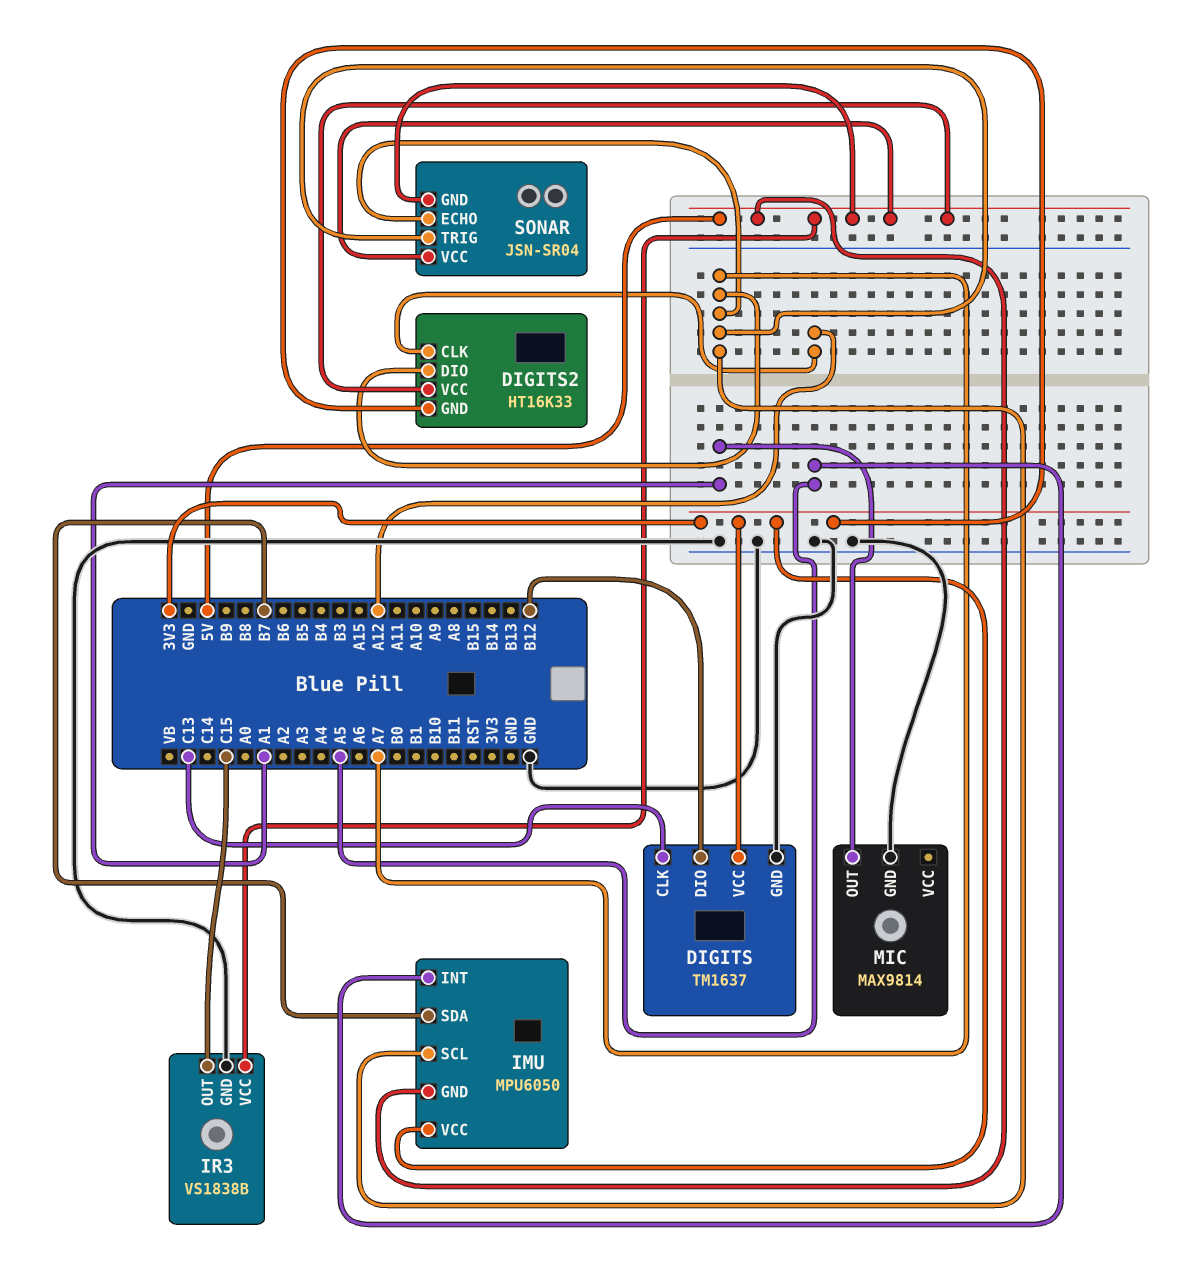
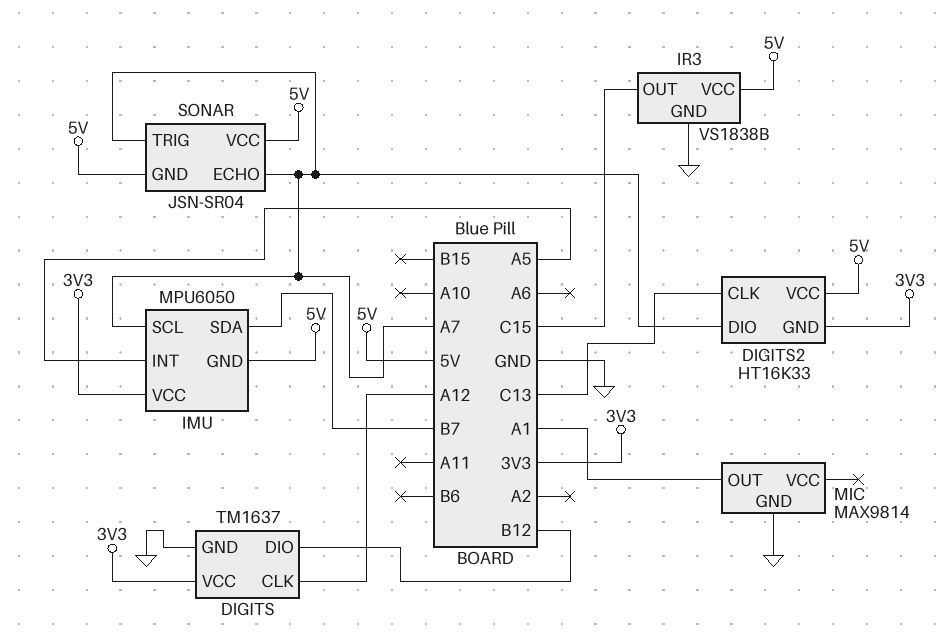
DIGITS pin CLK: C13 -> A12
DIGITS2 pin CLK: A12 -> C13

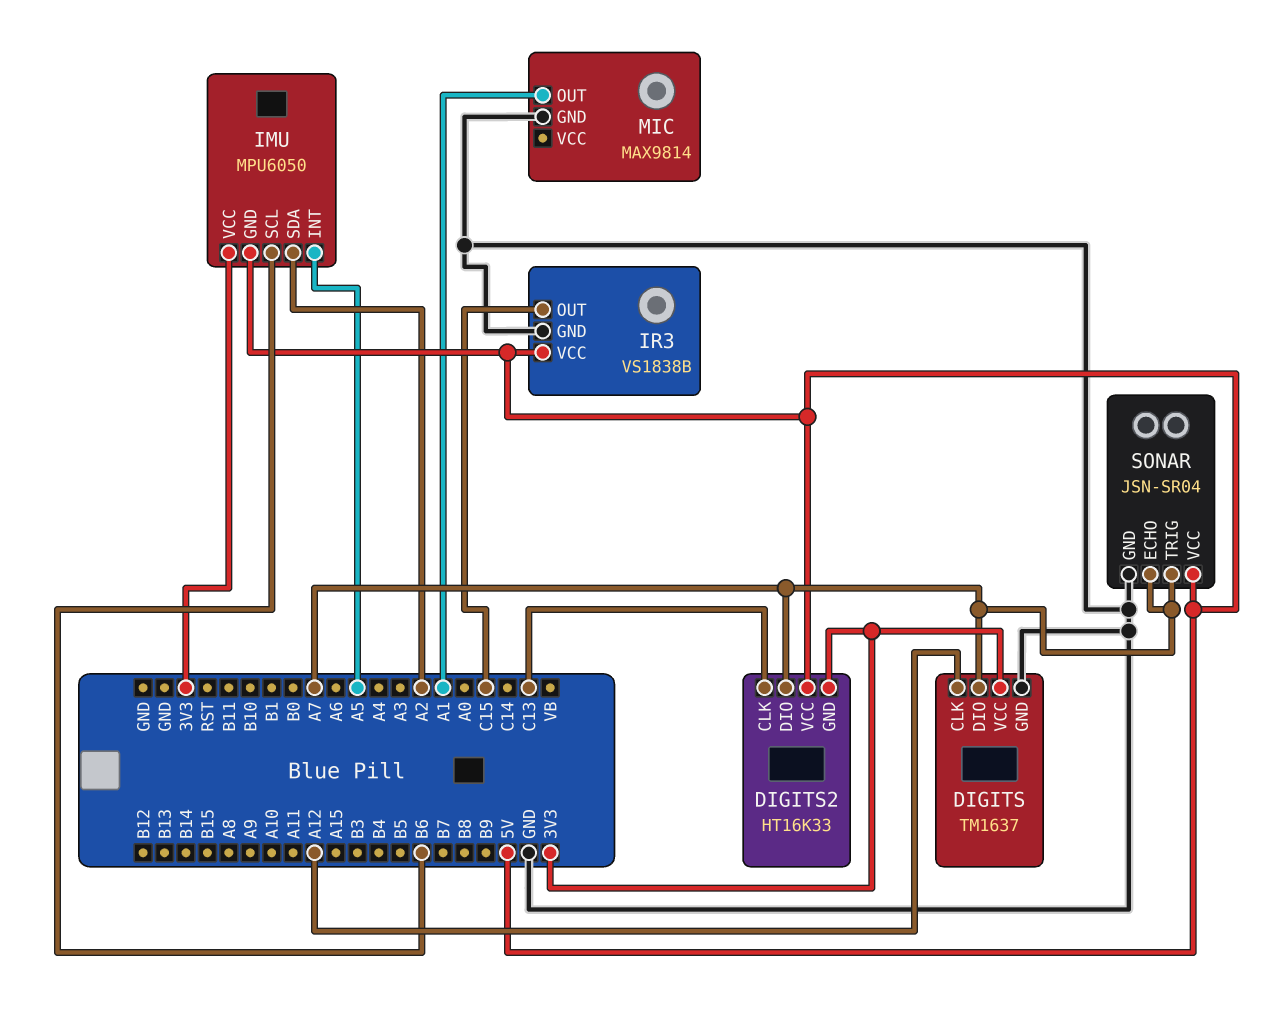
DIGITS pin DIO: B12 -> A7
IMU pin SCL: A7 -> B6
IMU pin SDA: B7 -> A2
SONAR pin GND: 5V -> GND

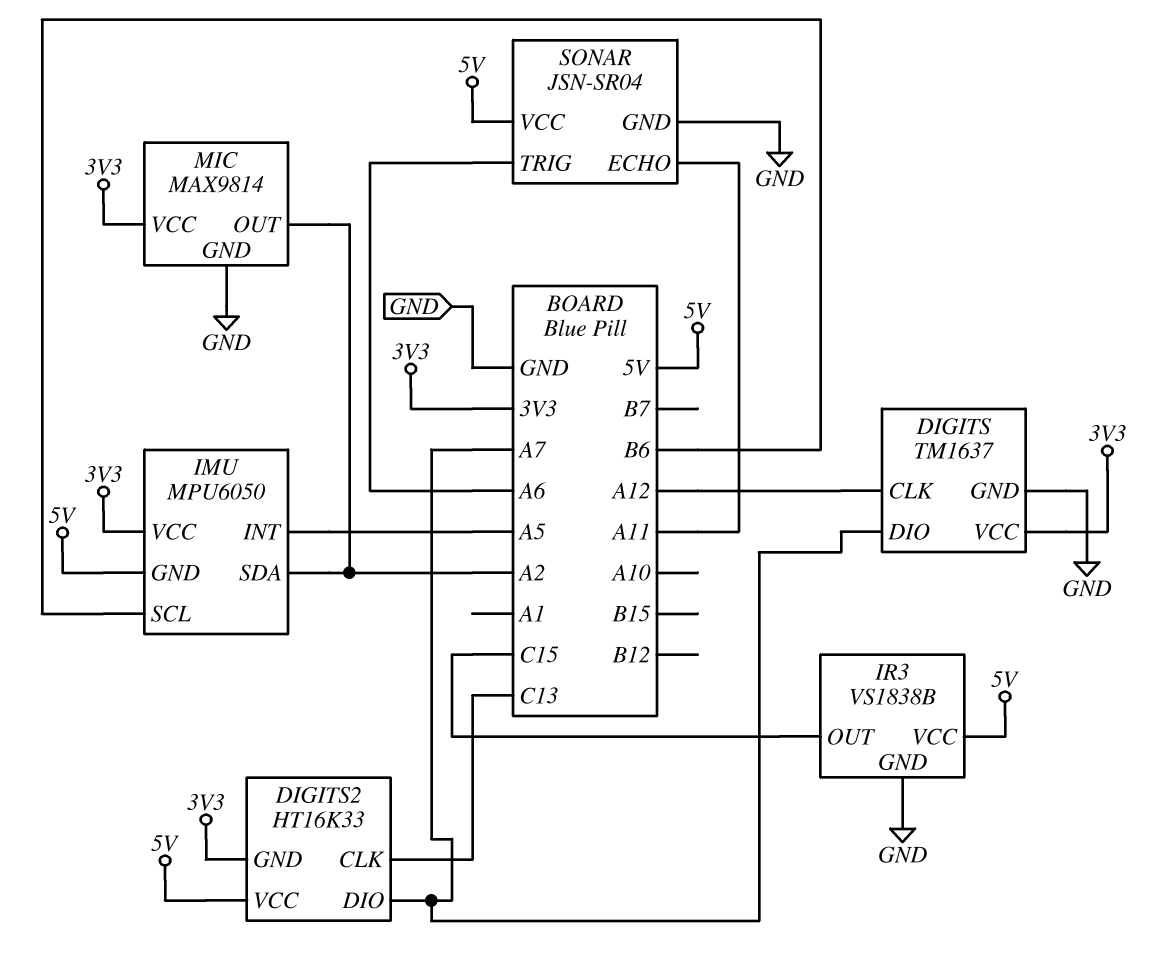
MIC pin OUT: A1 -> A2
MIC pin VCC: none -> 3V3
SONAR pin ECHO: A7 -> A11
SONAR pin TRIG: A7 -> A6

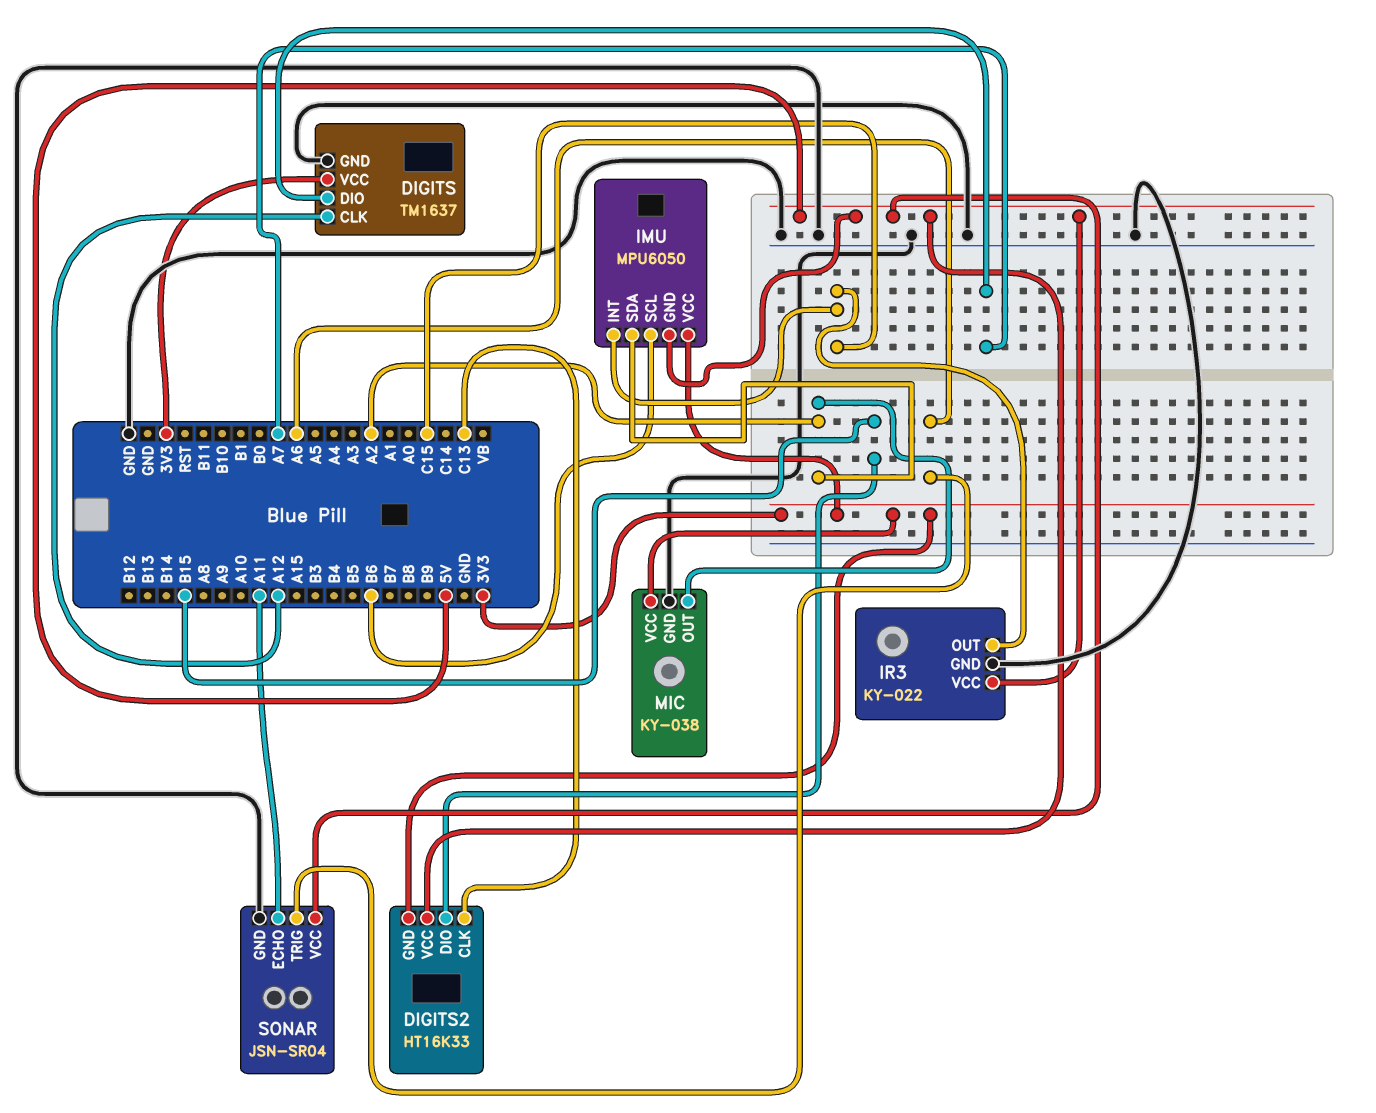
DIGITS2 pin DIO: A7 -> B15
IMU pin INT: A5 -> C15
IR3: VS1838B -> KY-022
MIC: MAX9814 -> KY-038

